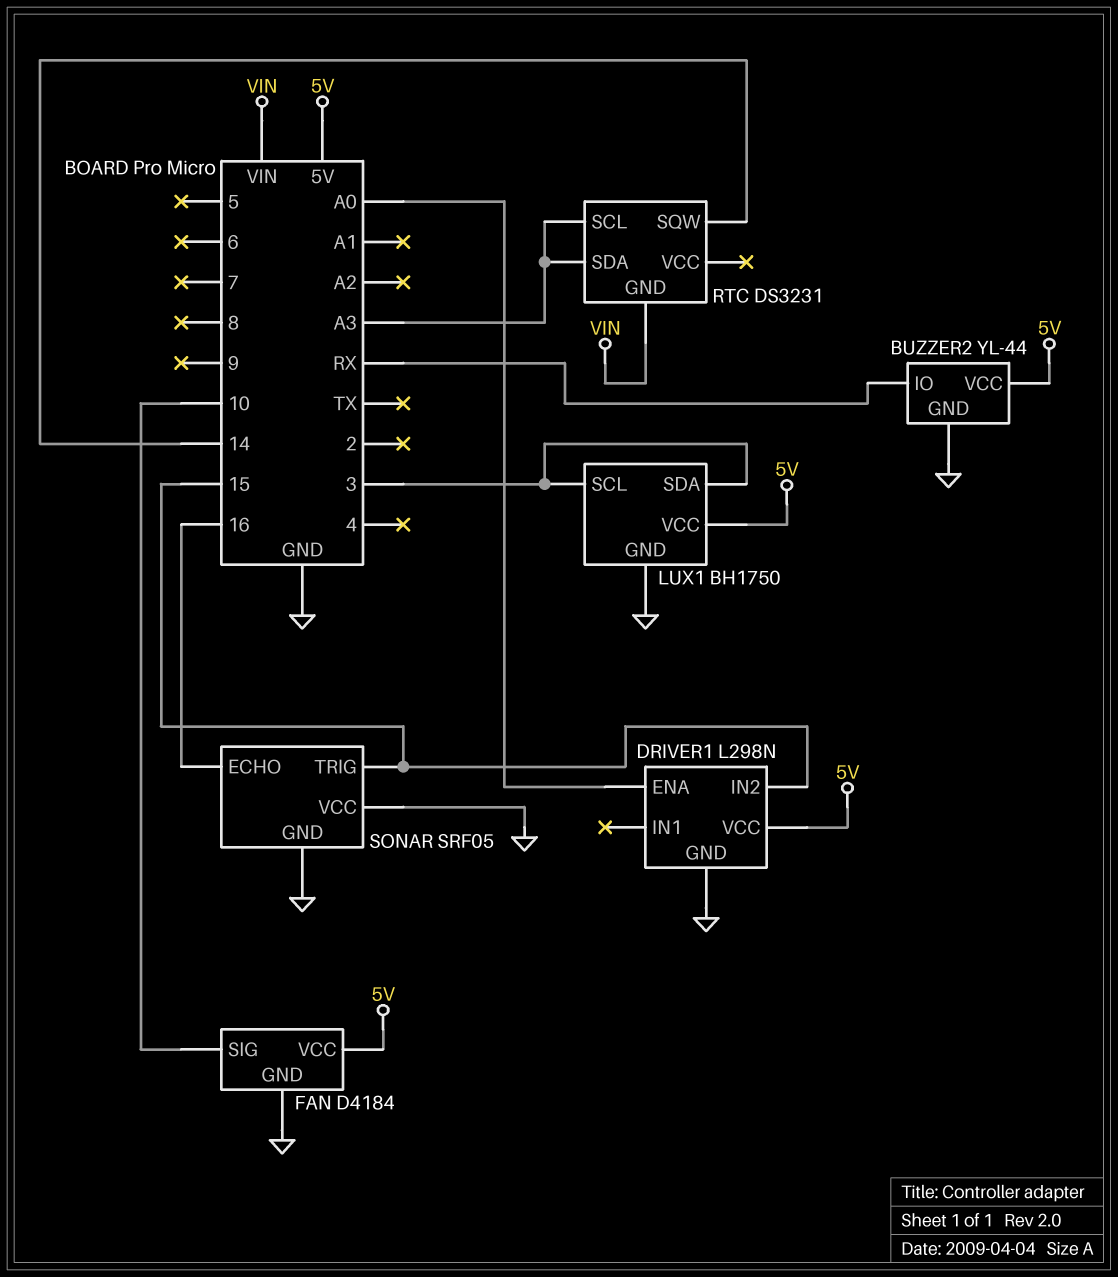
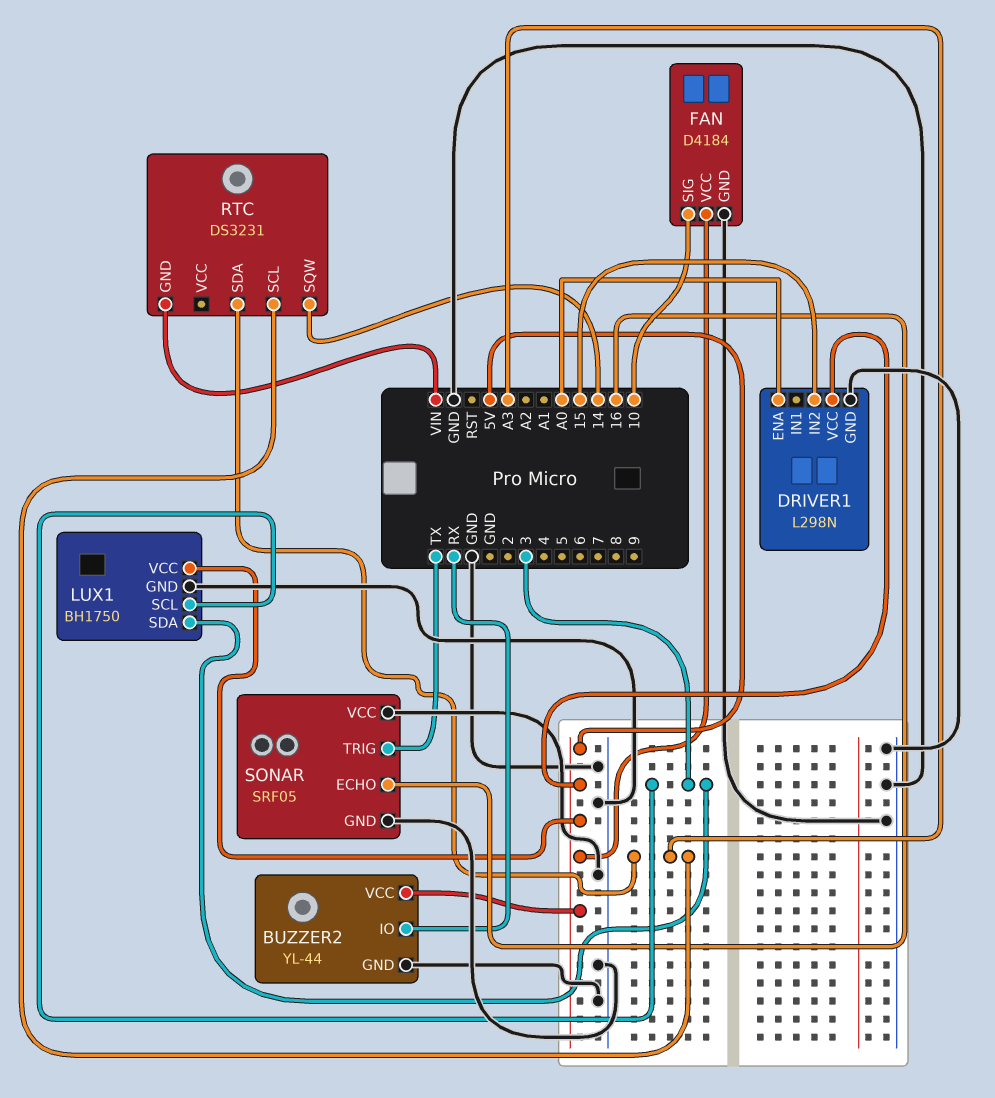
SONAR pin TRIG: 15 -> TX

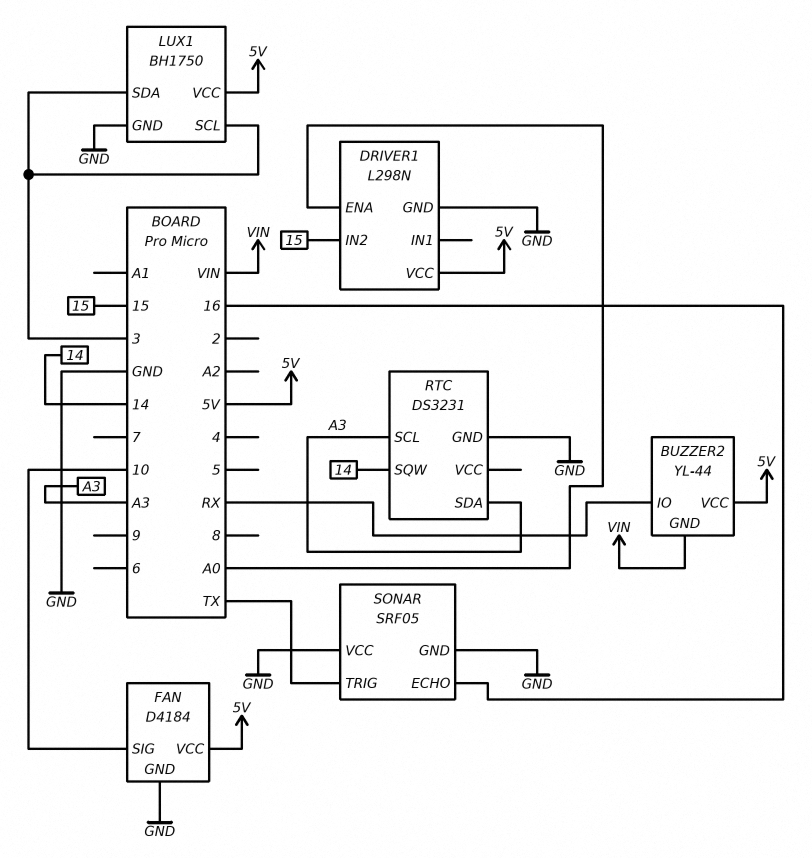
BUZZER2 pin GND: GND -> VIN
RTC pin GND: VIN -> GND

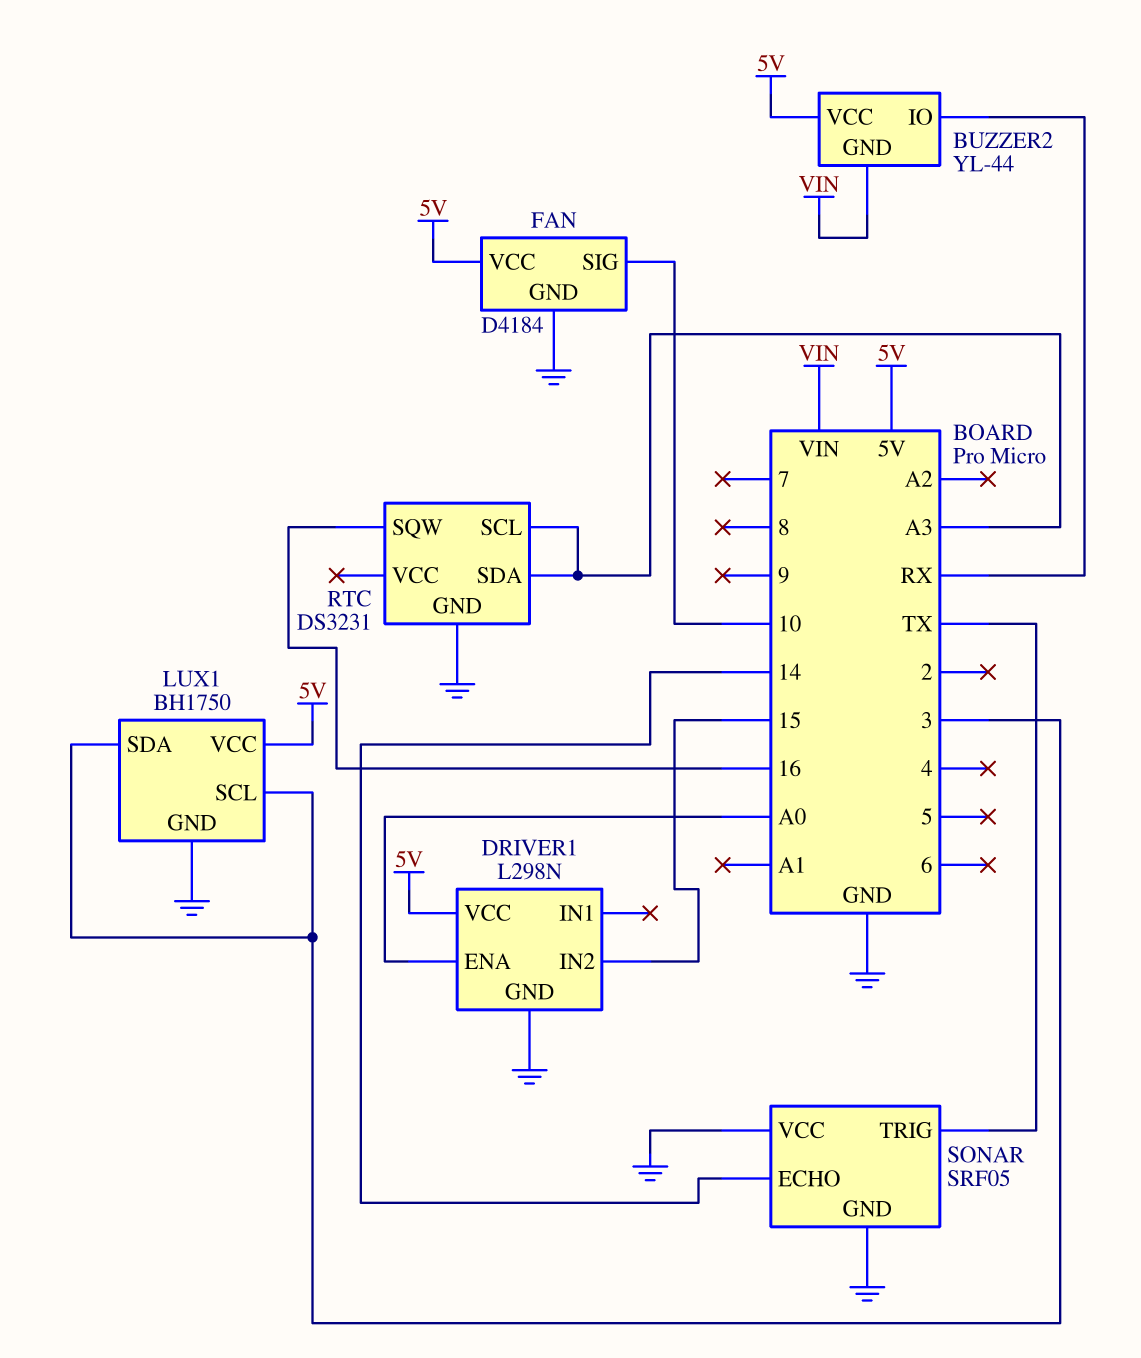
RTC pin SQW: 14 -> 16
SONAR pin ECHO: 16 -> 14

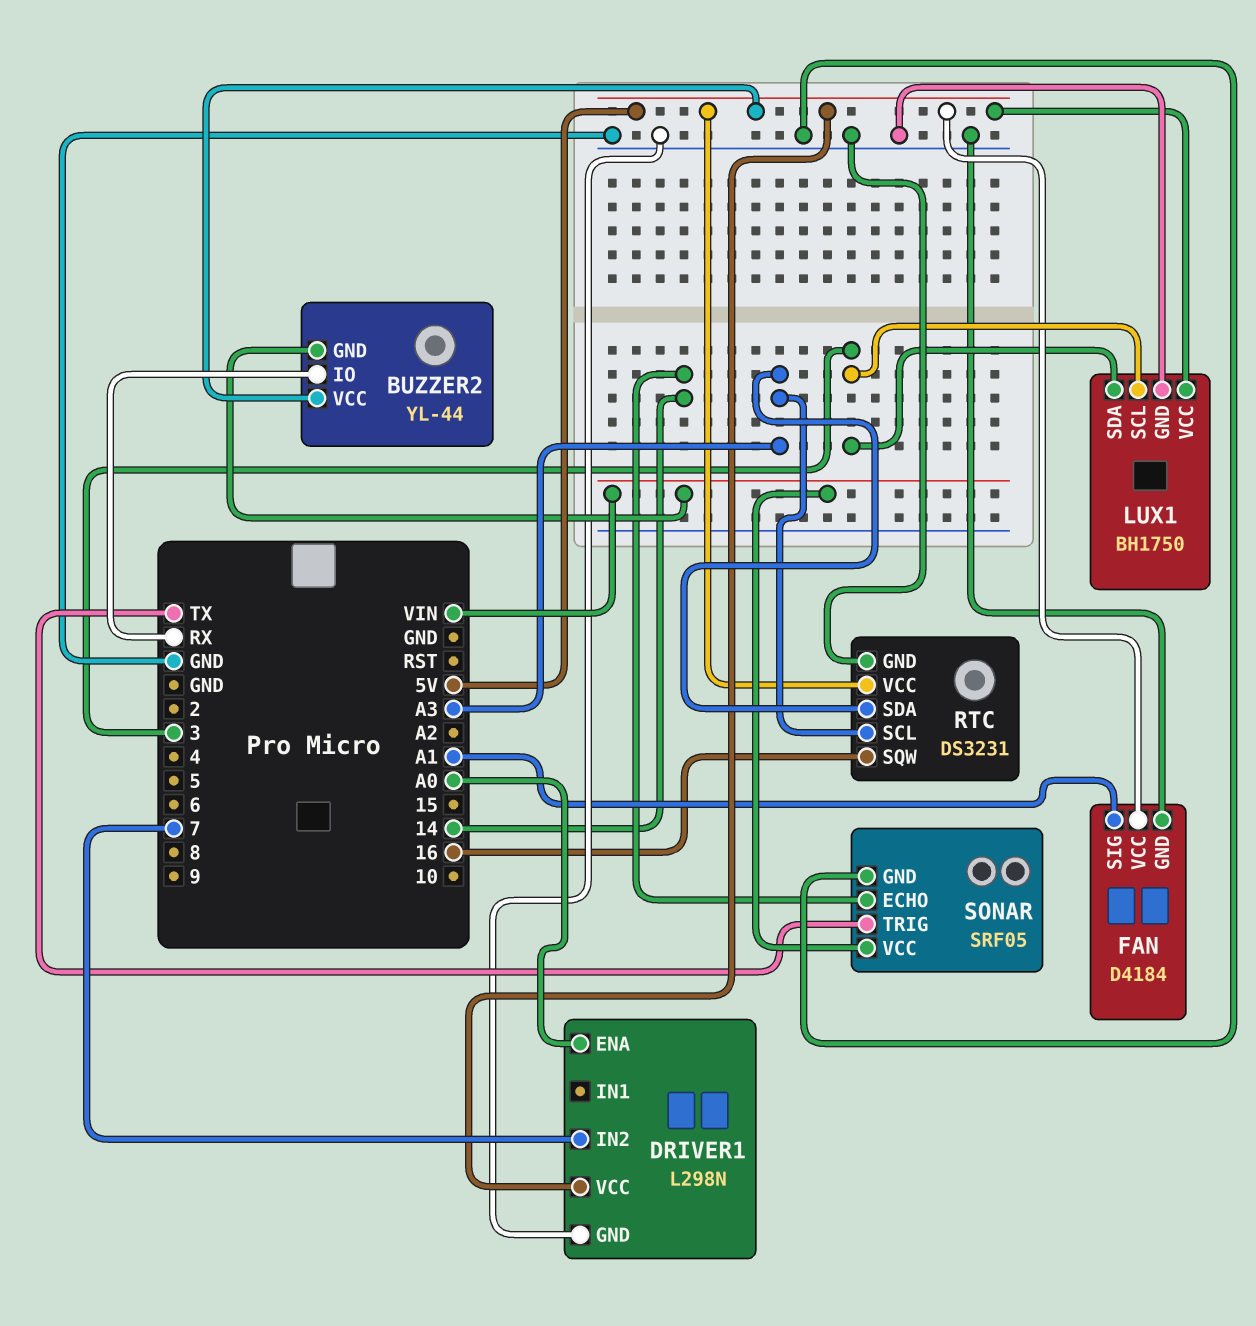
DRIVER1 pin IN2: 15 -> 7
FAN pin SIG: 10 -> A1
RTC pin VCC: none -> 5V
SONAR pin VCC: GND -> VIN

